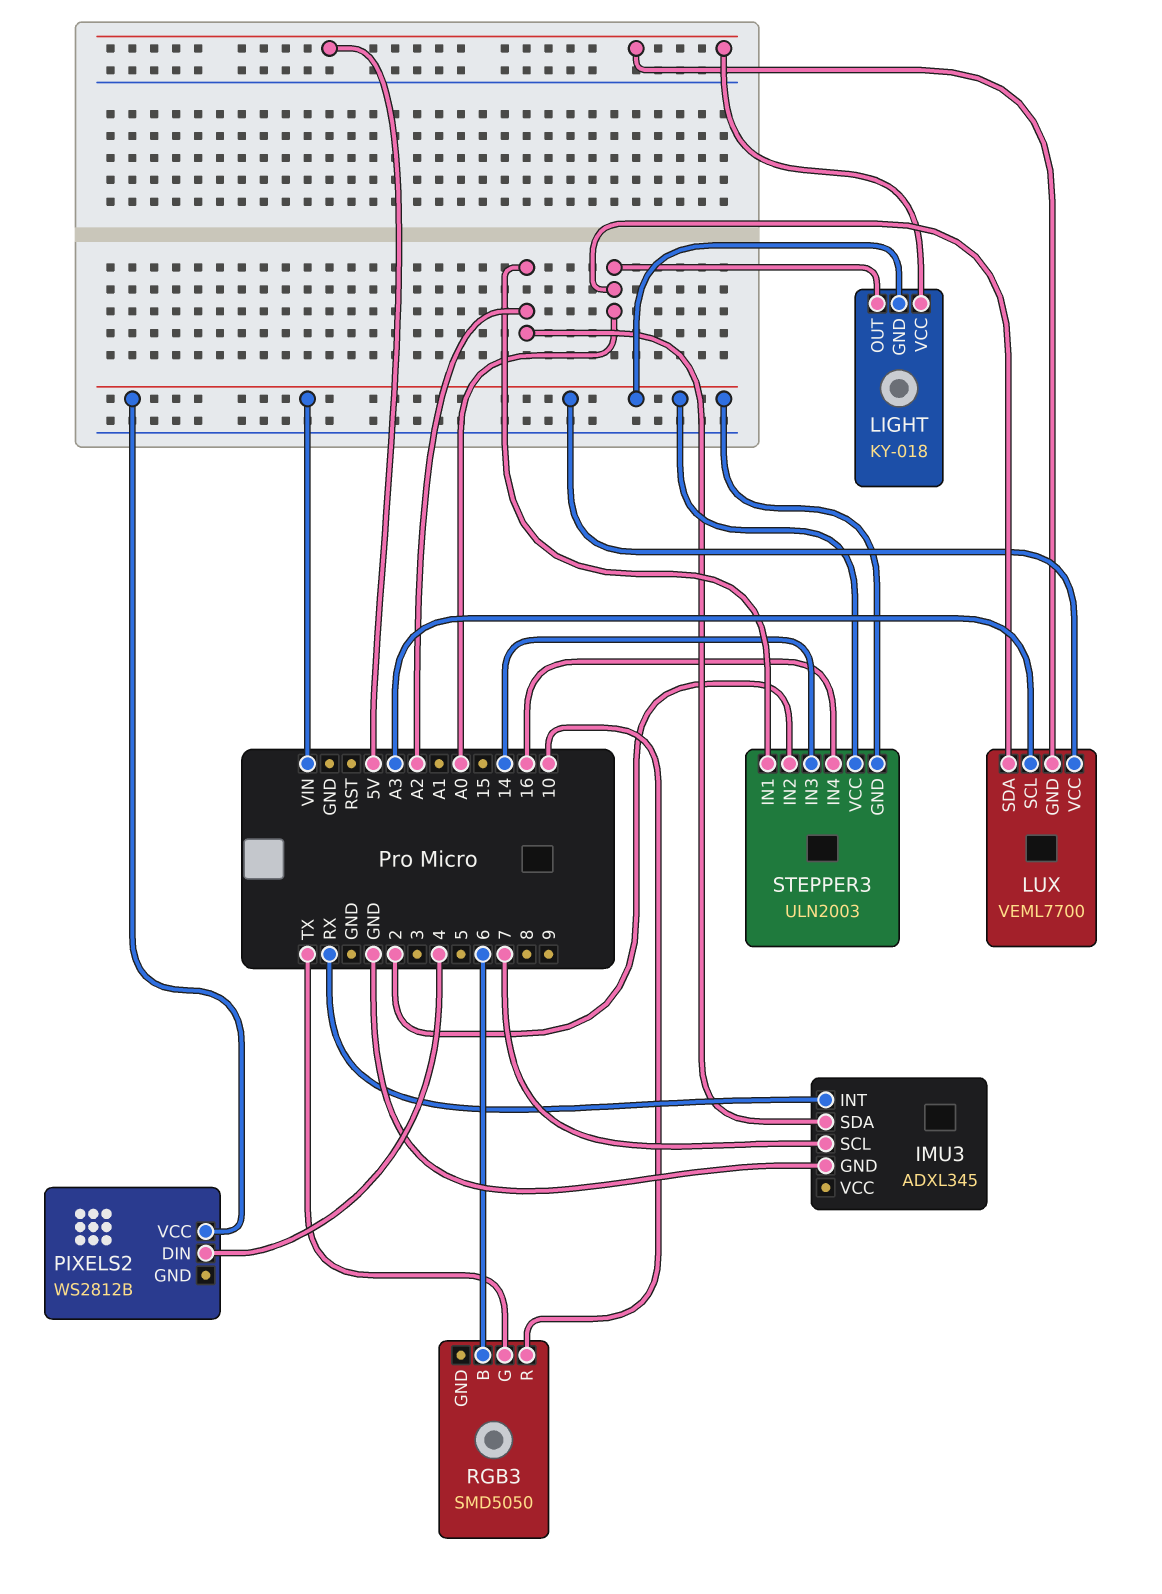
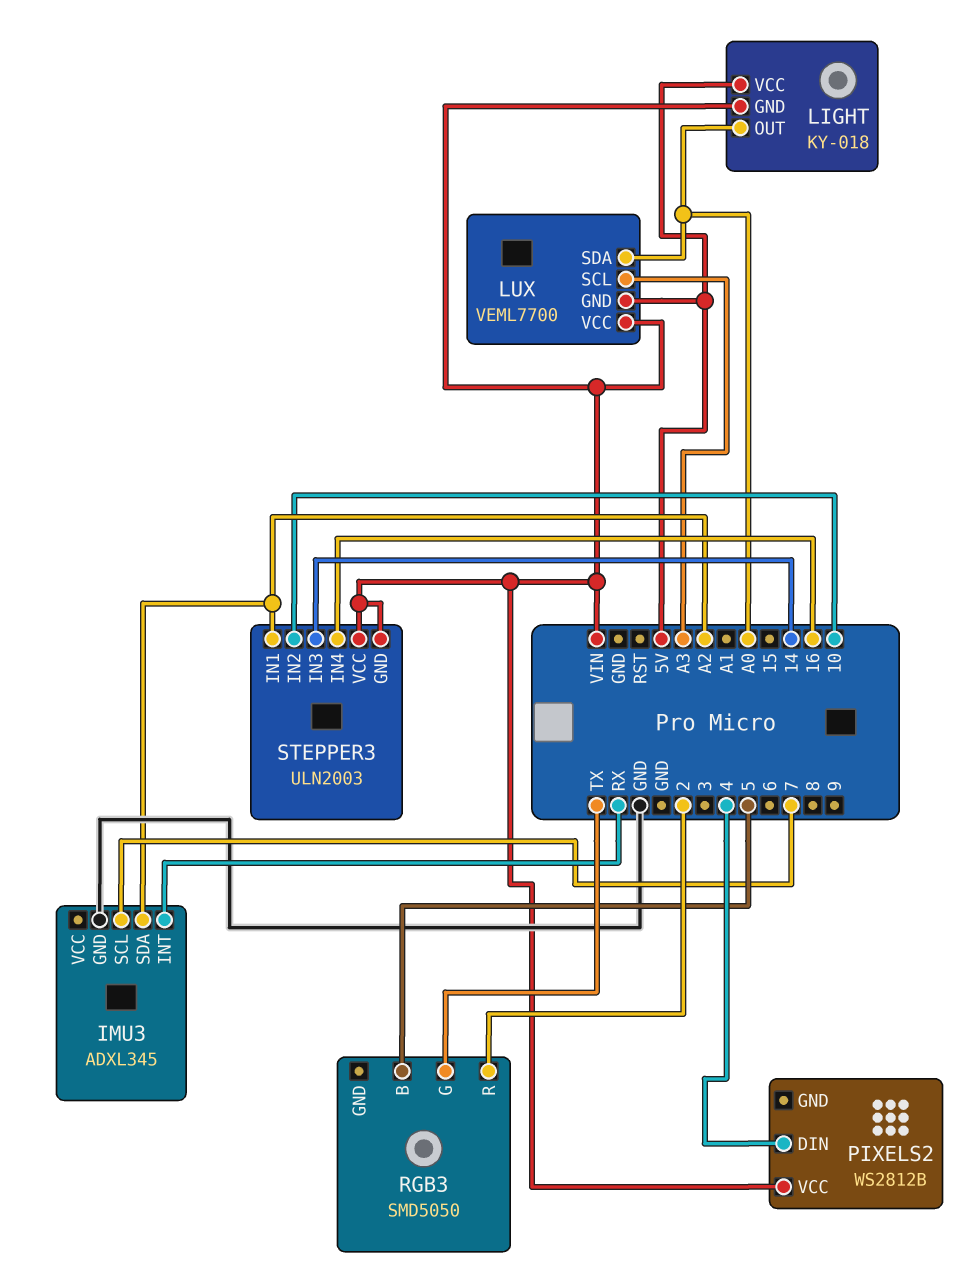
RGB3 pin B: 6 -> 5
RGB3 pin R: 10 -> 2
STEPPER3 pin IN2: 2 -> 10

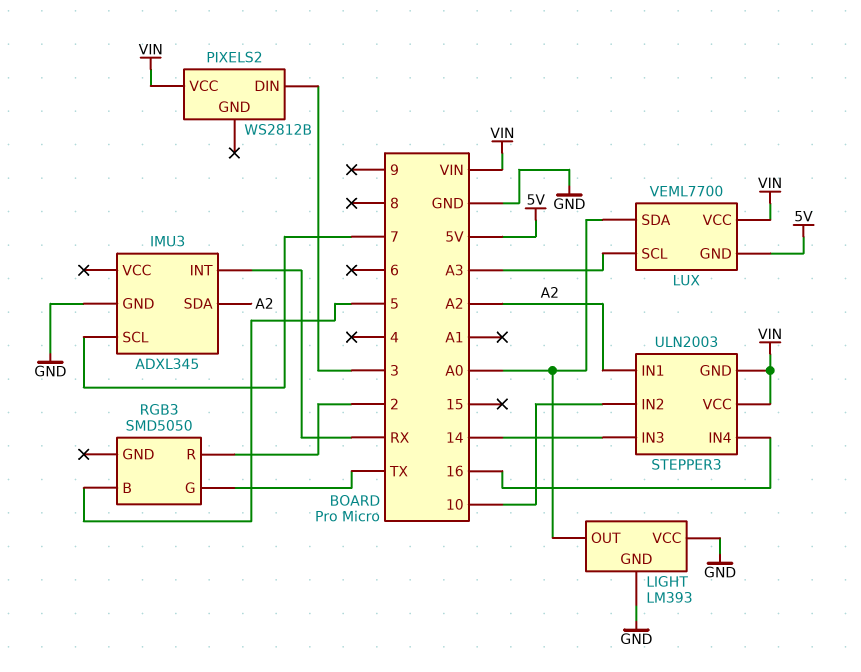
LIGHT: KY-018 -> LM393
LIGHT pin GND: VIN -> GND
LIGHT pin VCC: 5V -> GND
PIXELS2 pin DIN: 4 -> 3

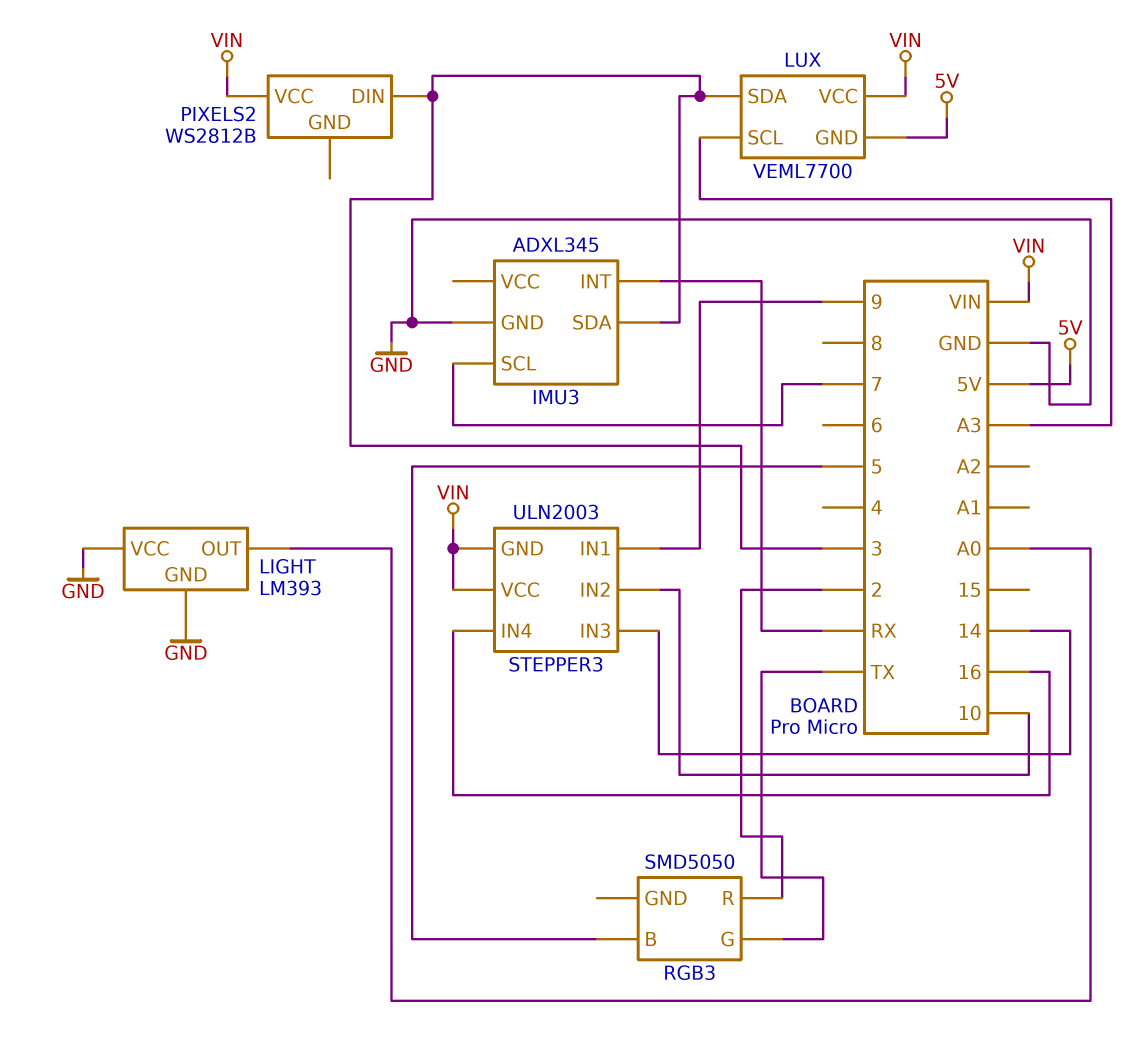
IMU3 pin SDA: A2 -> 3
LUX pin SDA: A0 -> 3
STEPPER3 pin IN1: A2 -> 9

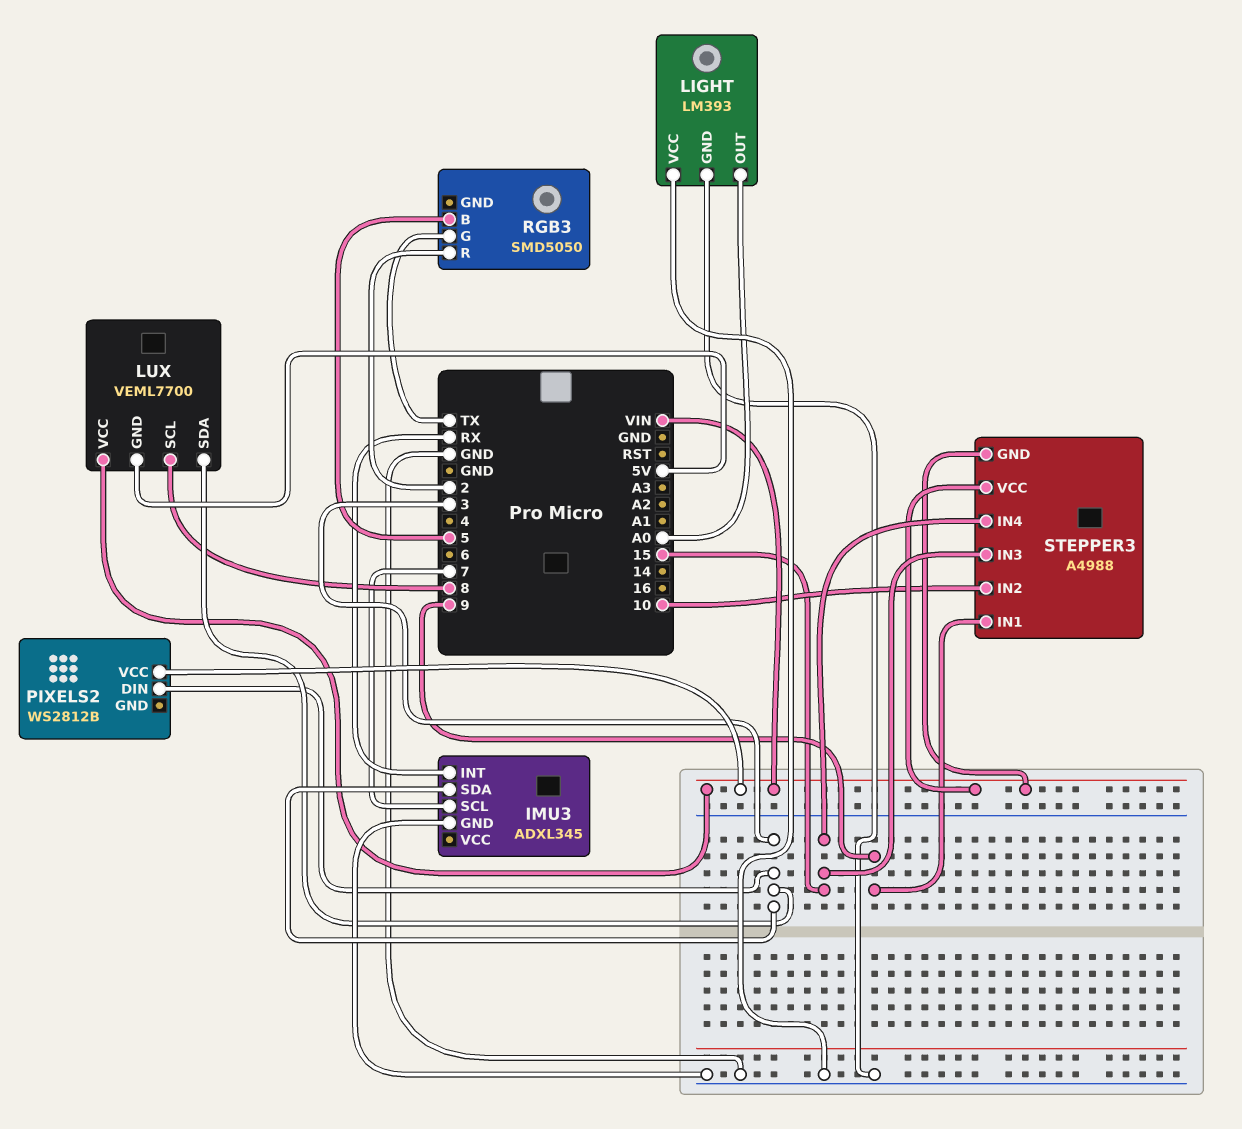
LUX pin SCL: A3 -> 8
STEPPER3: ULN2003 -> A4988
STEPPER3 pin IN3: 14 -> 15
STEPPER3 pin IN4: 16 -> 15

